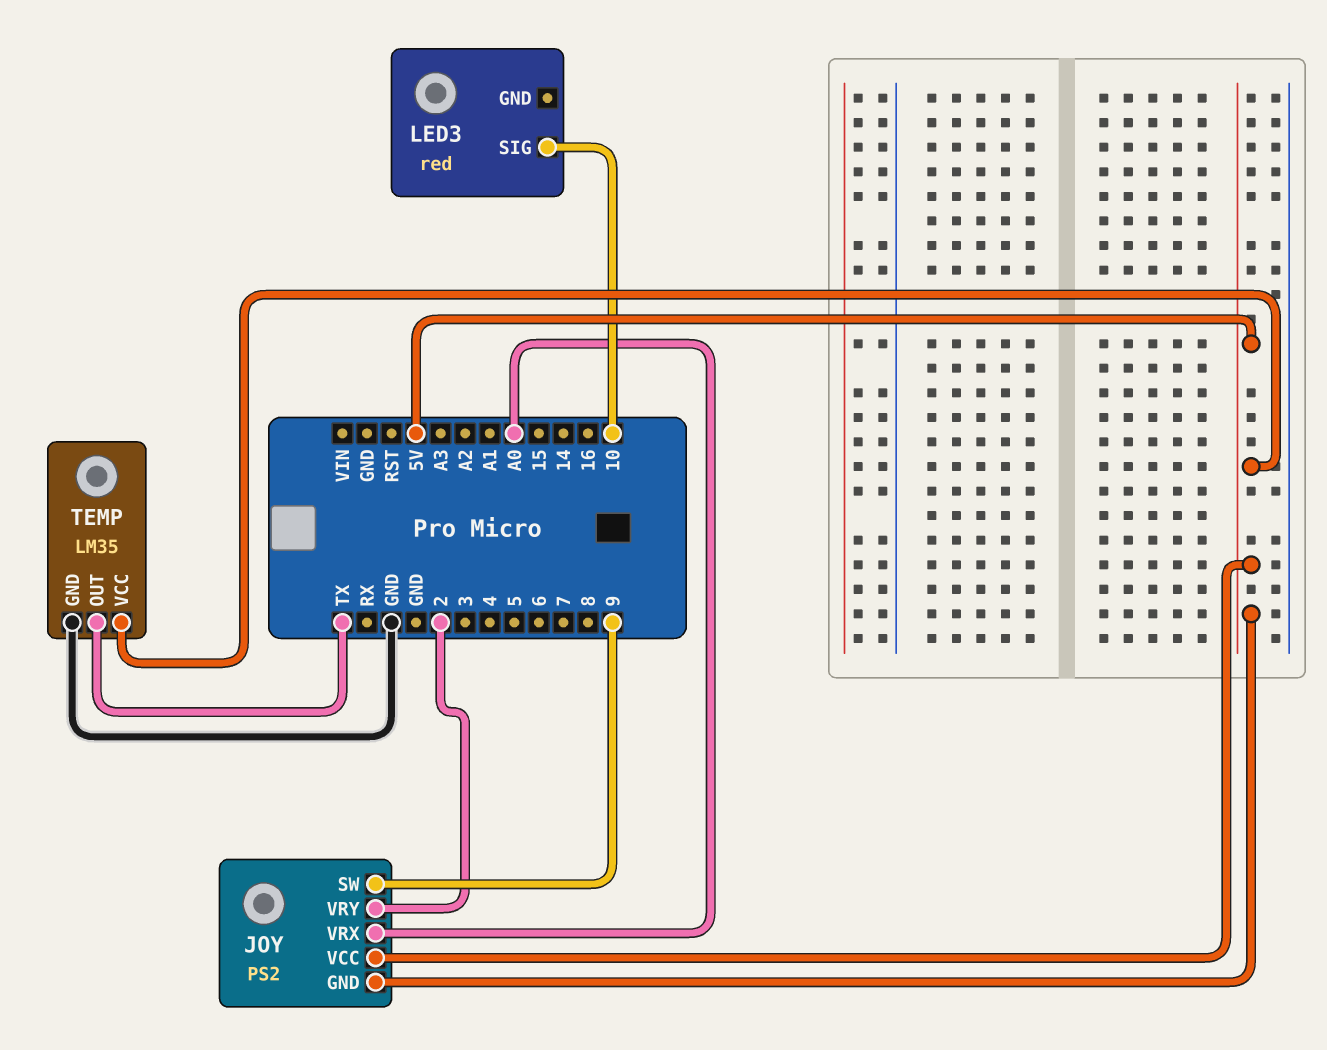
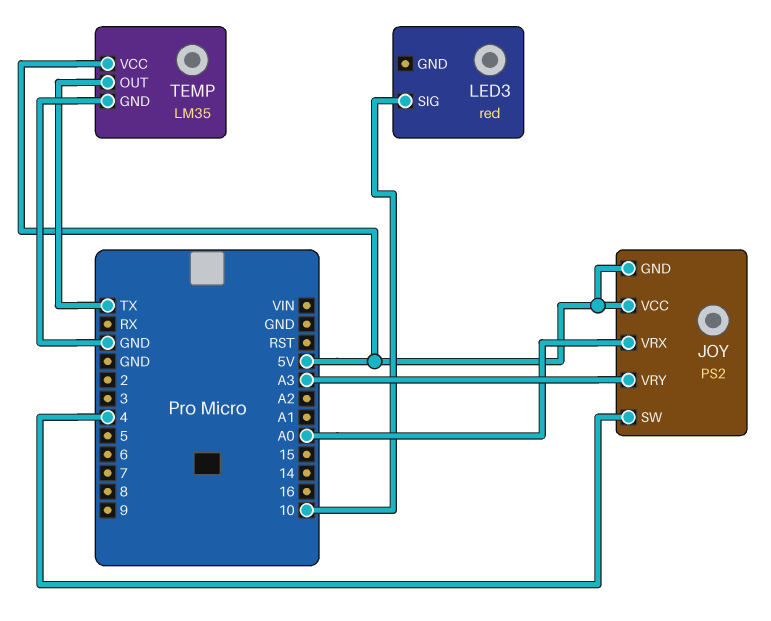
JOY pin SW: 9 -> 4
JOY pin VRY: 2 -> A3

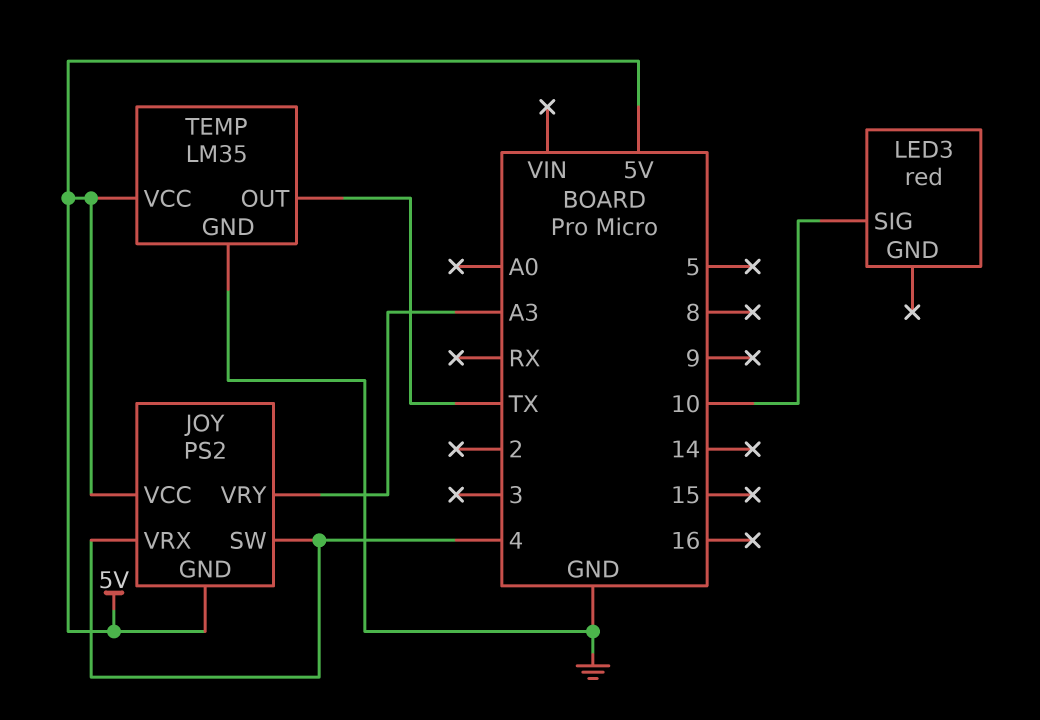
JOY pin VRX: A0 -> 4

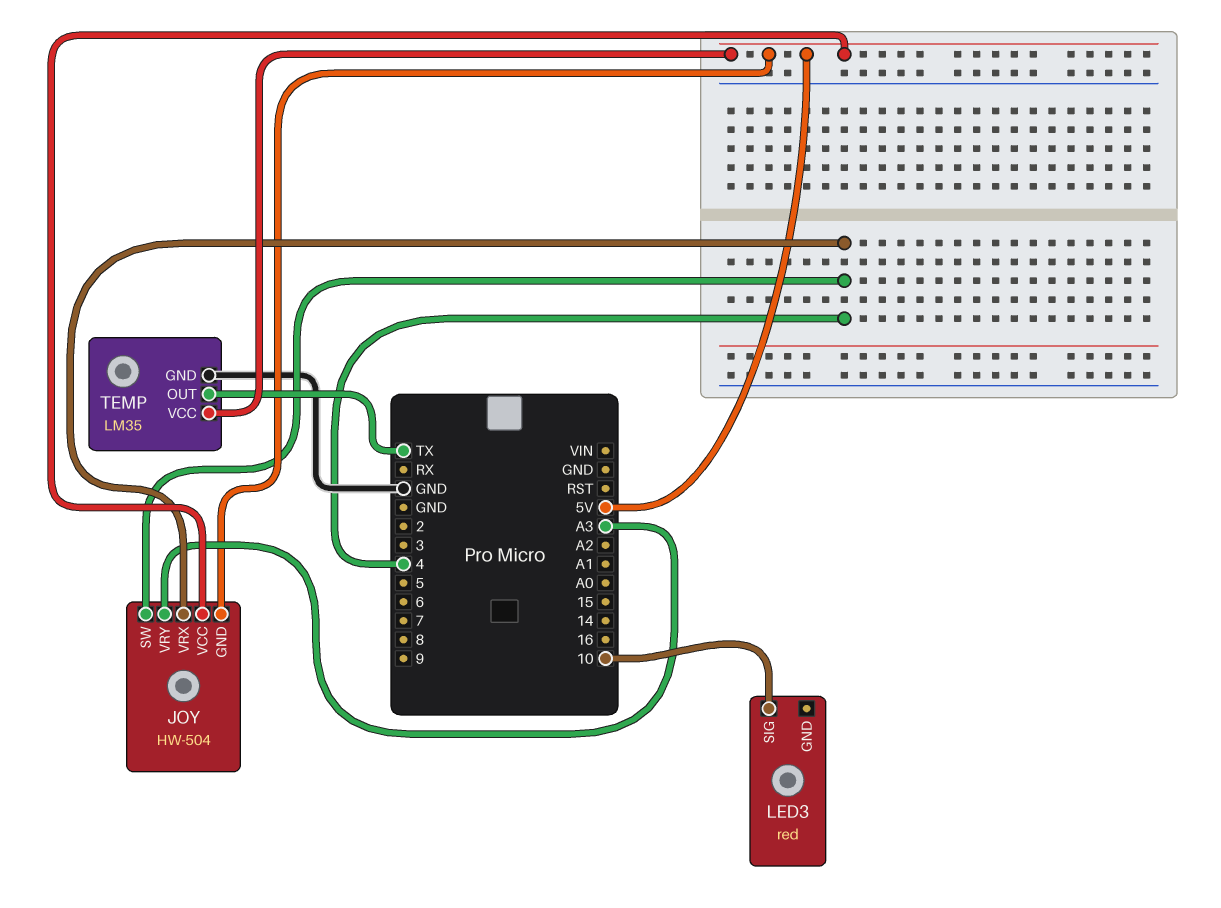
JOY: PS2 -> HW-504

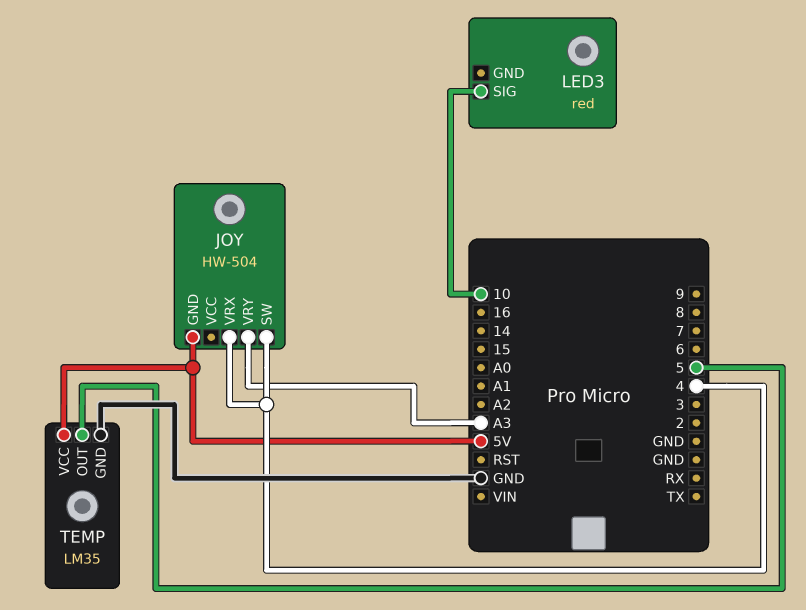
JOY pin VCC: 5V -> none
TEMP pin OUT: TX -> 5

